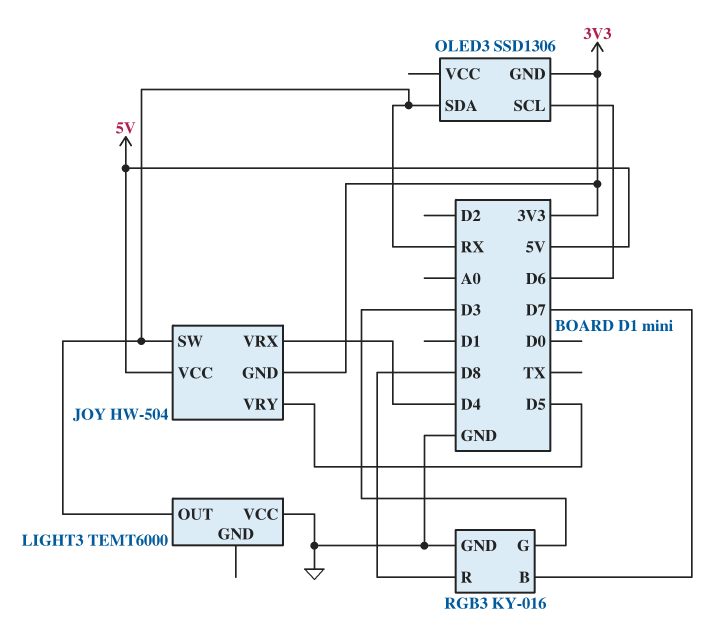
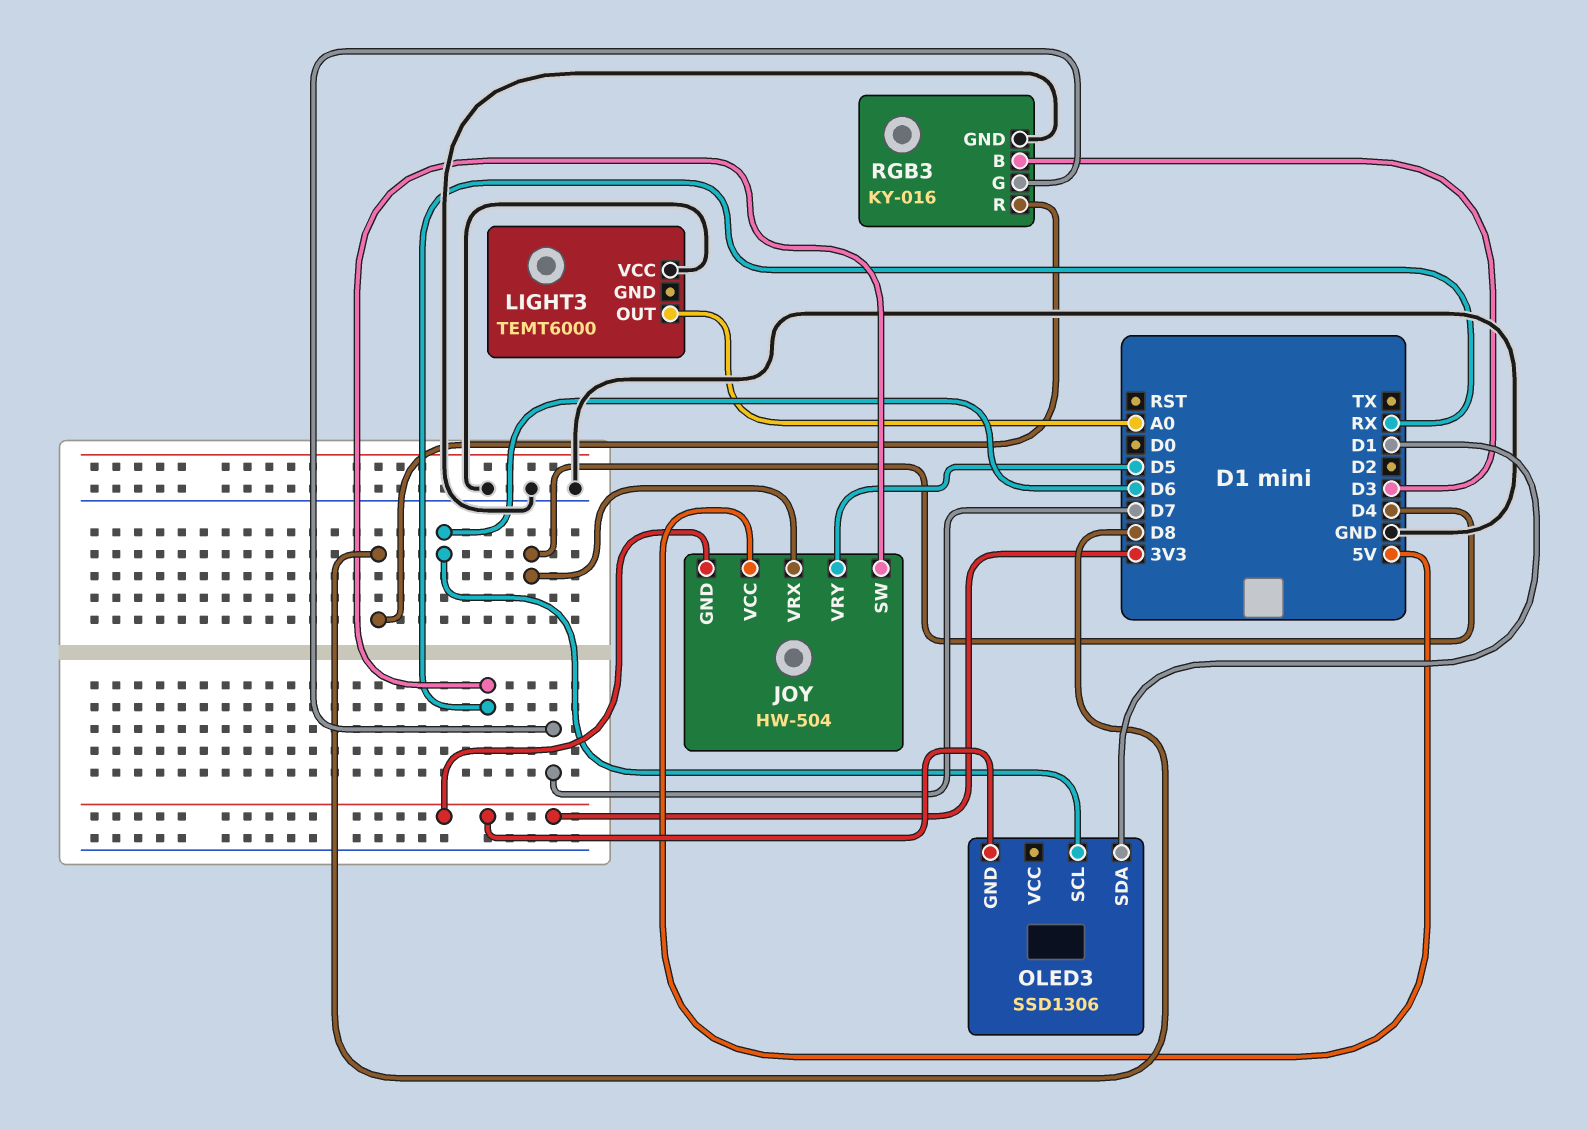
LIGHT3 pin OUT: RX -> A0
OLED3 pin SDA: RX -> D1
RGB3 pin B: D7 -> D3
RGB3 pin G: D3 -> D7

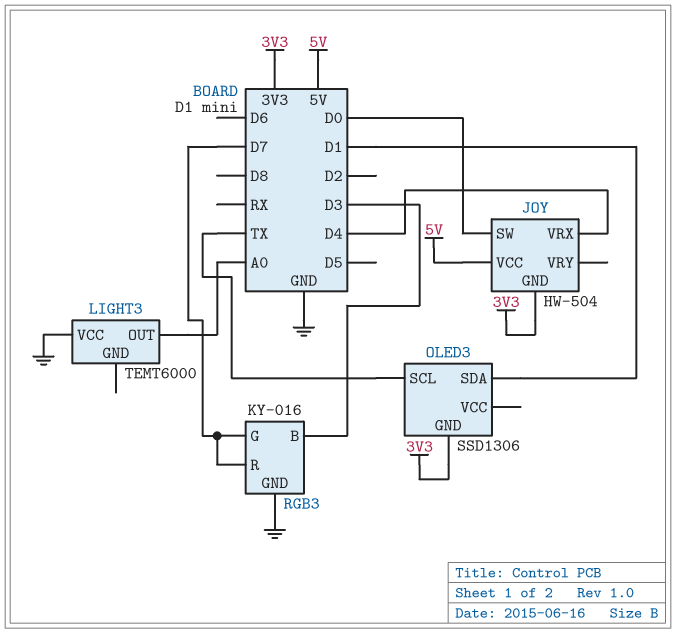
JOY pin SW: RX -> D0
JOY pin VRY: D5 -> none
OLED3 pin SCL: D6 -> TX
RGB3 pin R: D8 -> D7

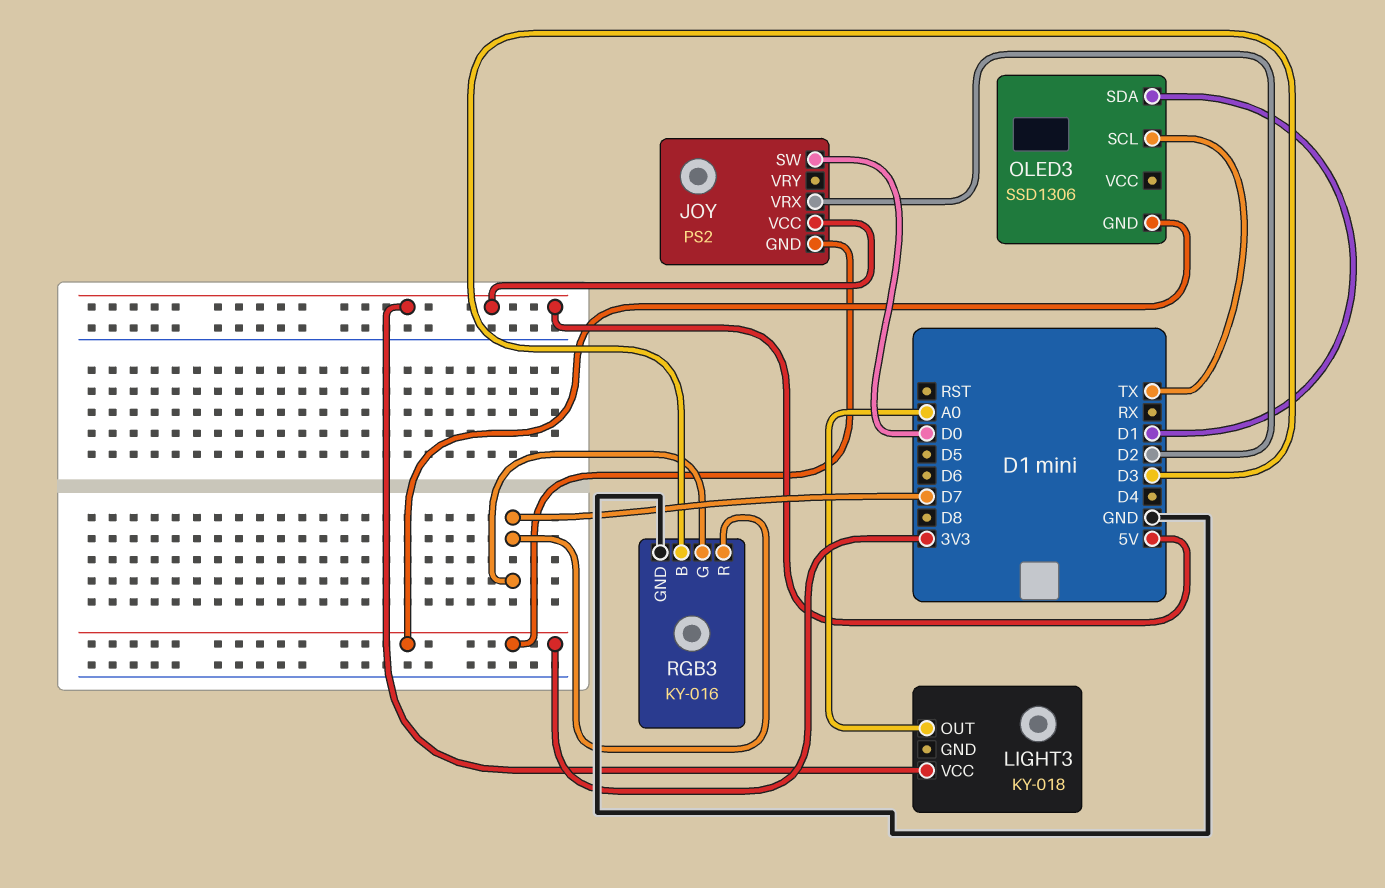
JOY: HW-504 -> PS2
JOY pin VRX: D4 -> D2
LIGHT3: TEMT6000 -> KY-018
LIGHT3 pin VCC: GND -> 5V

